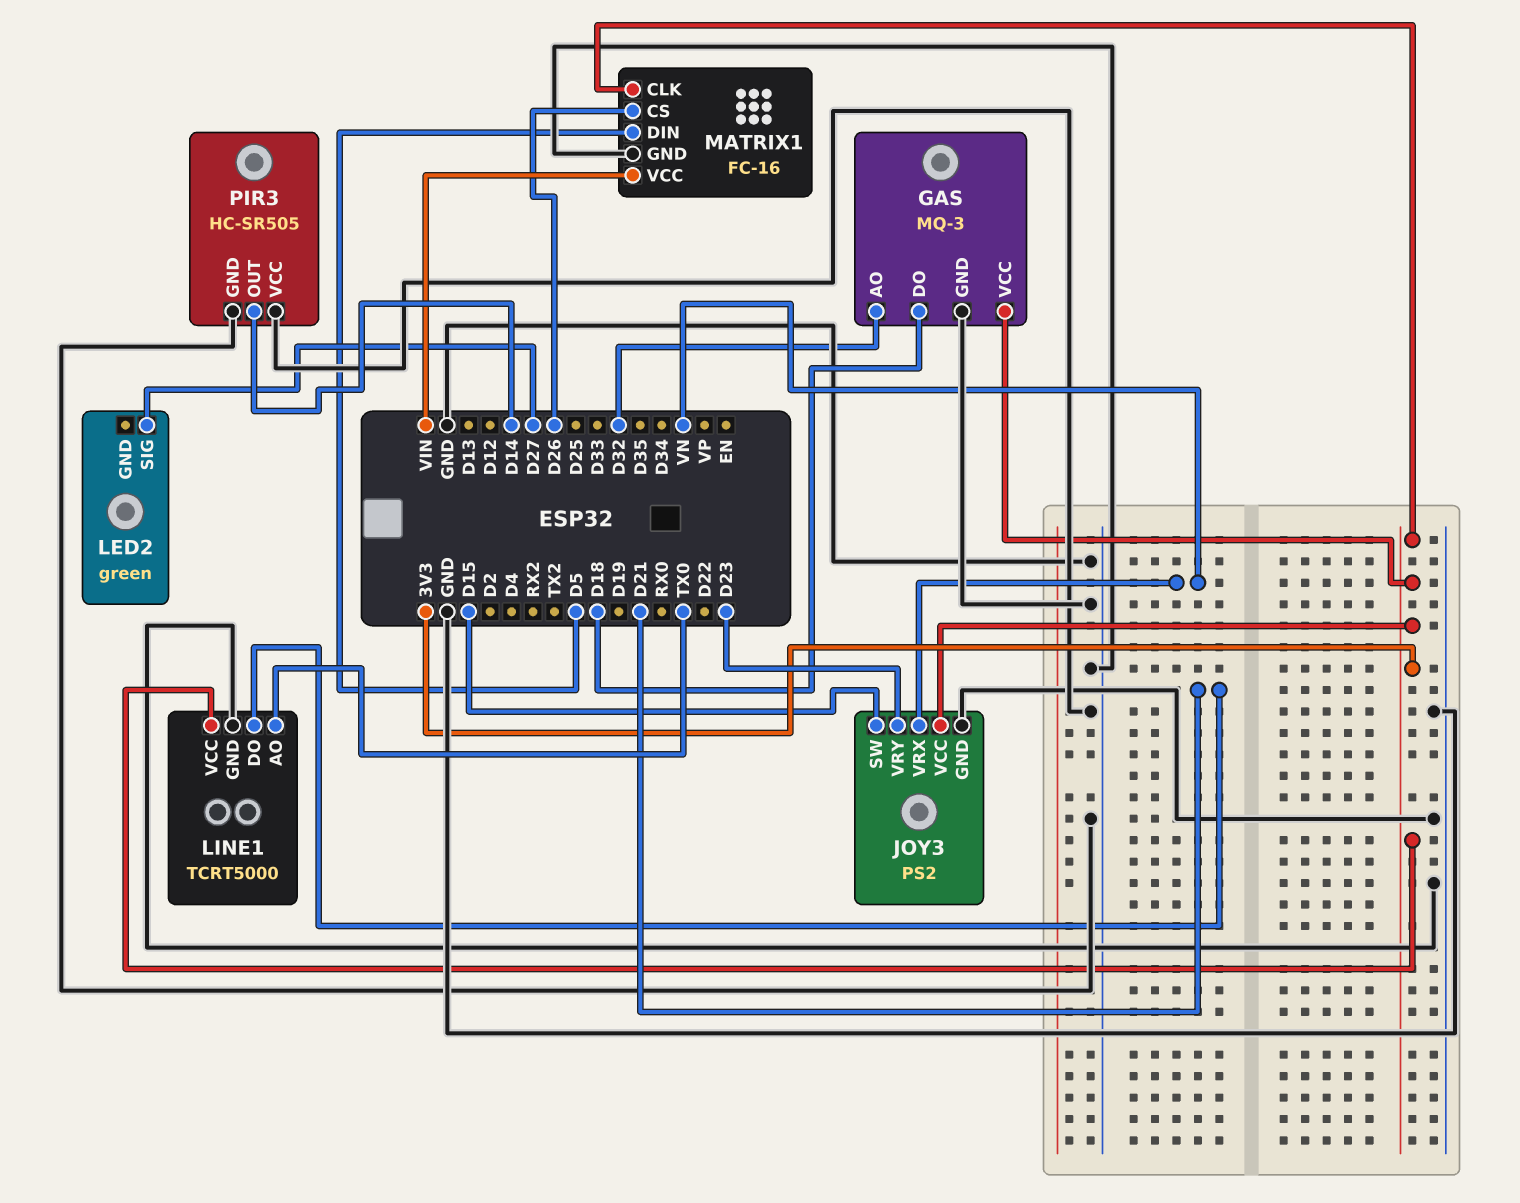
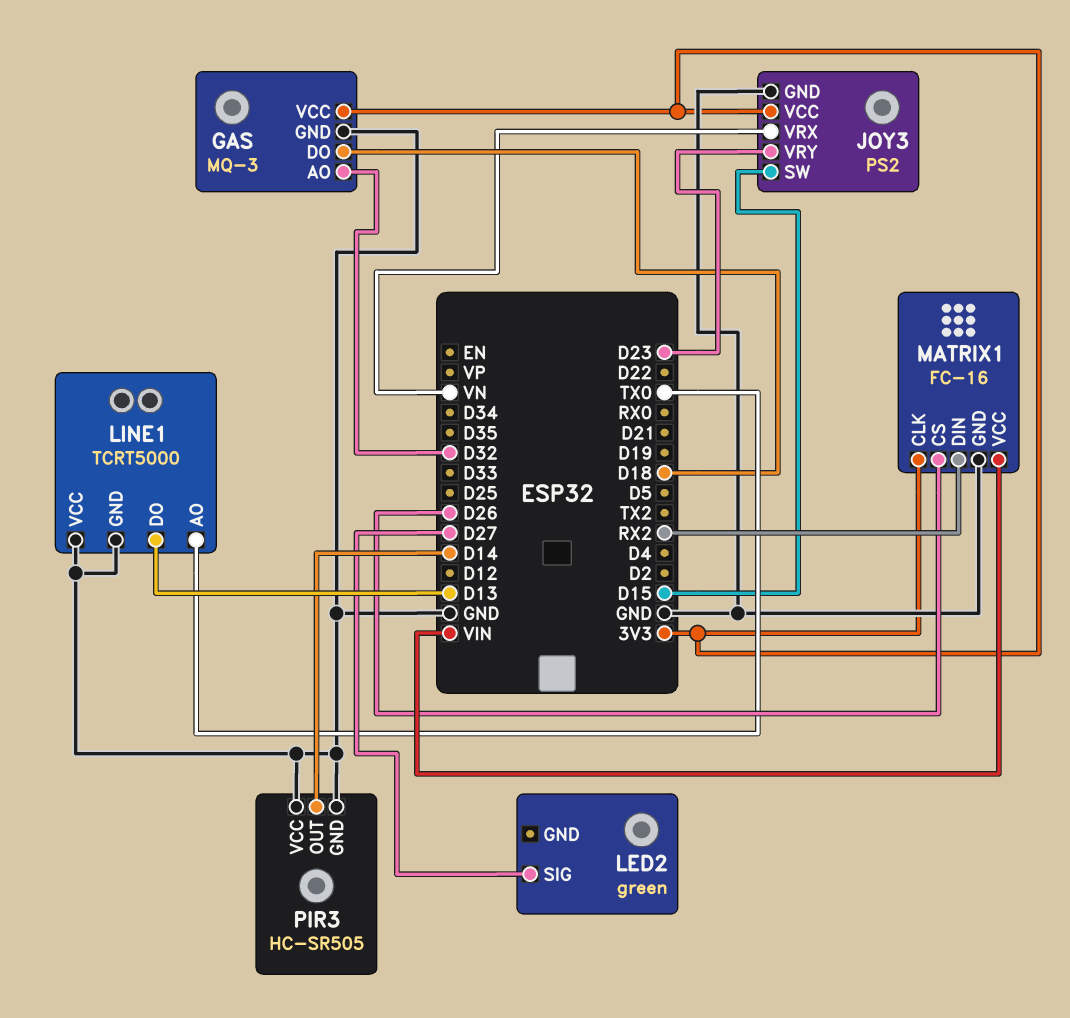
LINE1 pin DO: D21 -> D13
LINE1 pin VCC: 3V3 -> GND
MATRIX1 pin DIN: D5 -> RX2

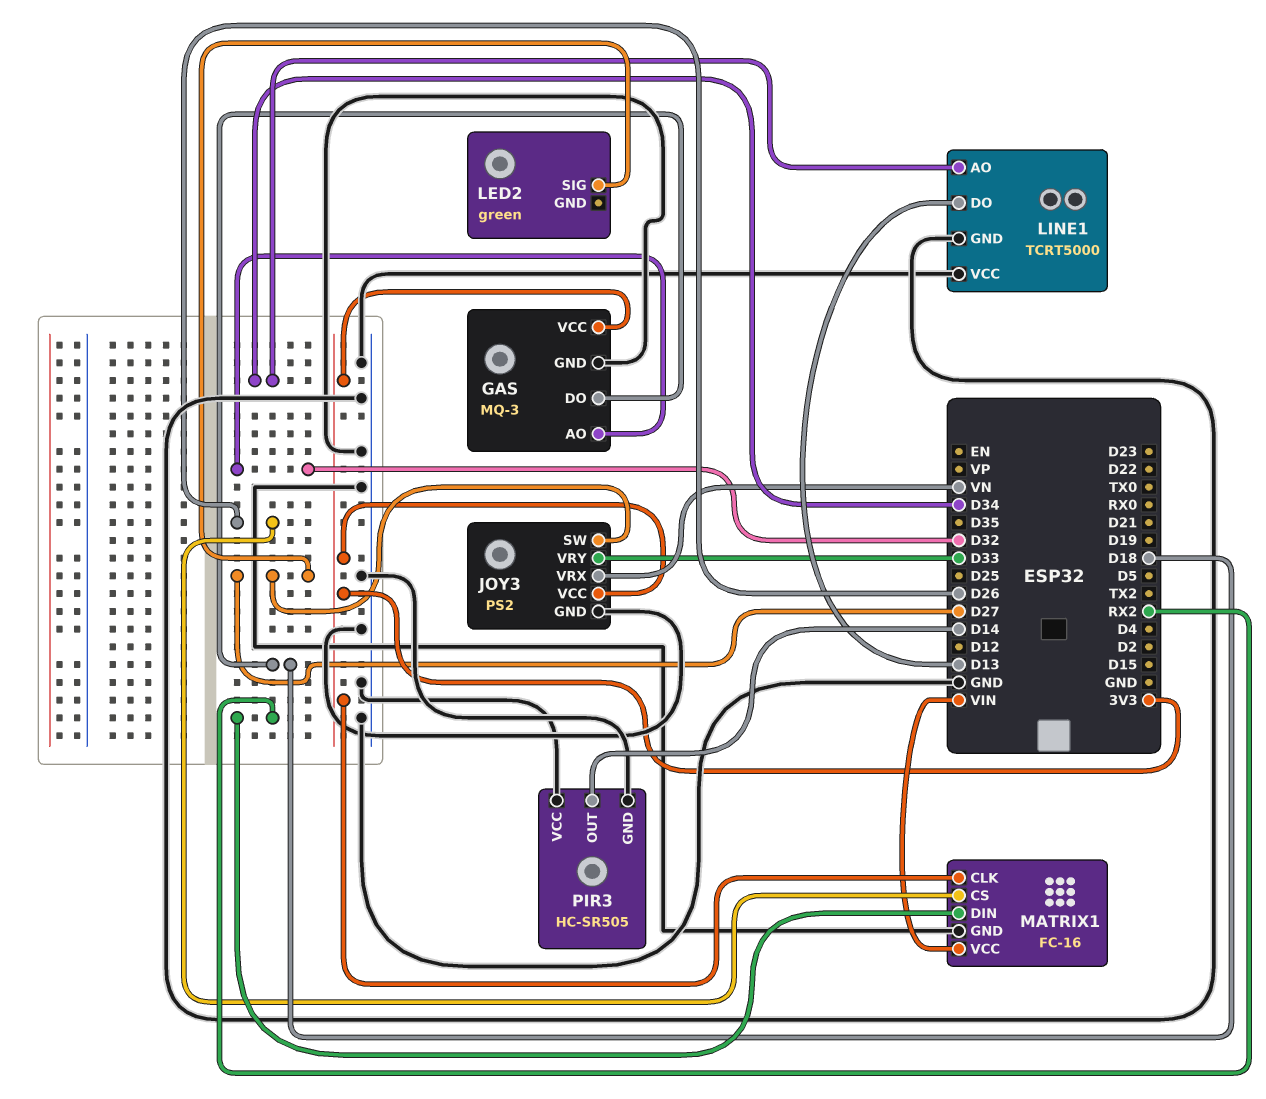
JOY3 pin SW: D15 -> D27
JOY3 pin VRY: D23 -> D33
LINE1 pin AO: TX0 -> D34

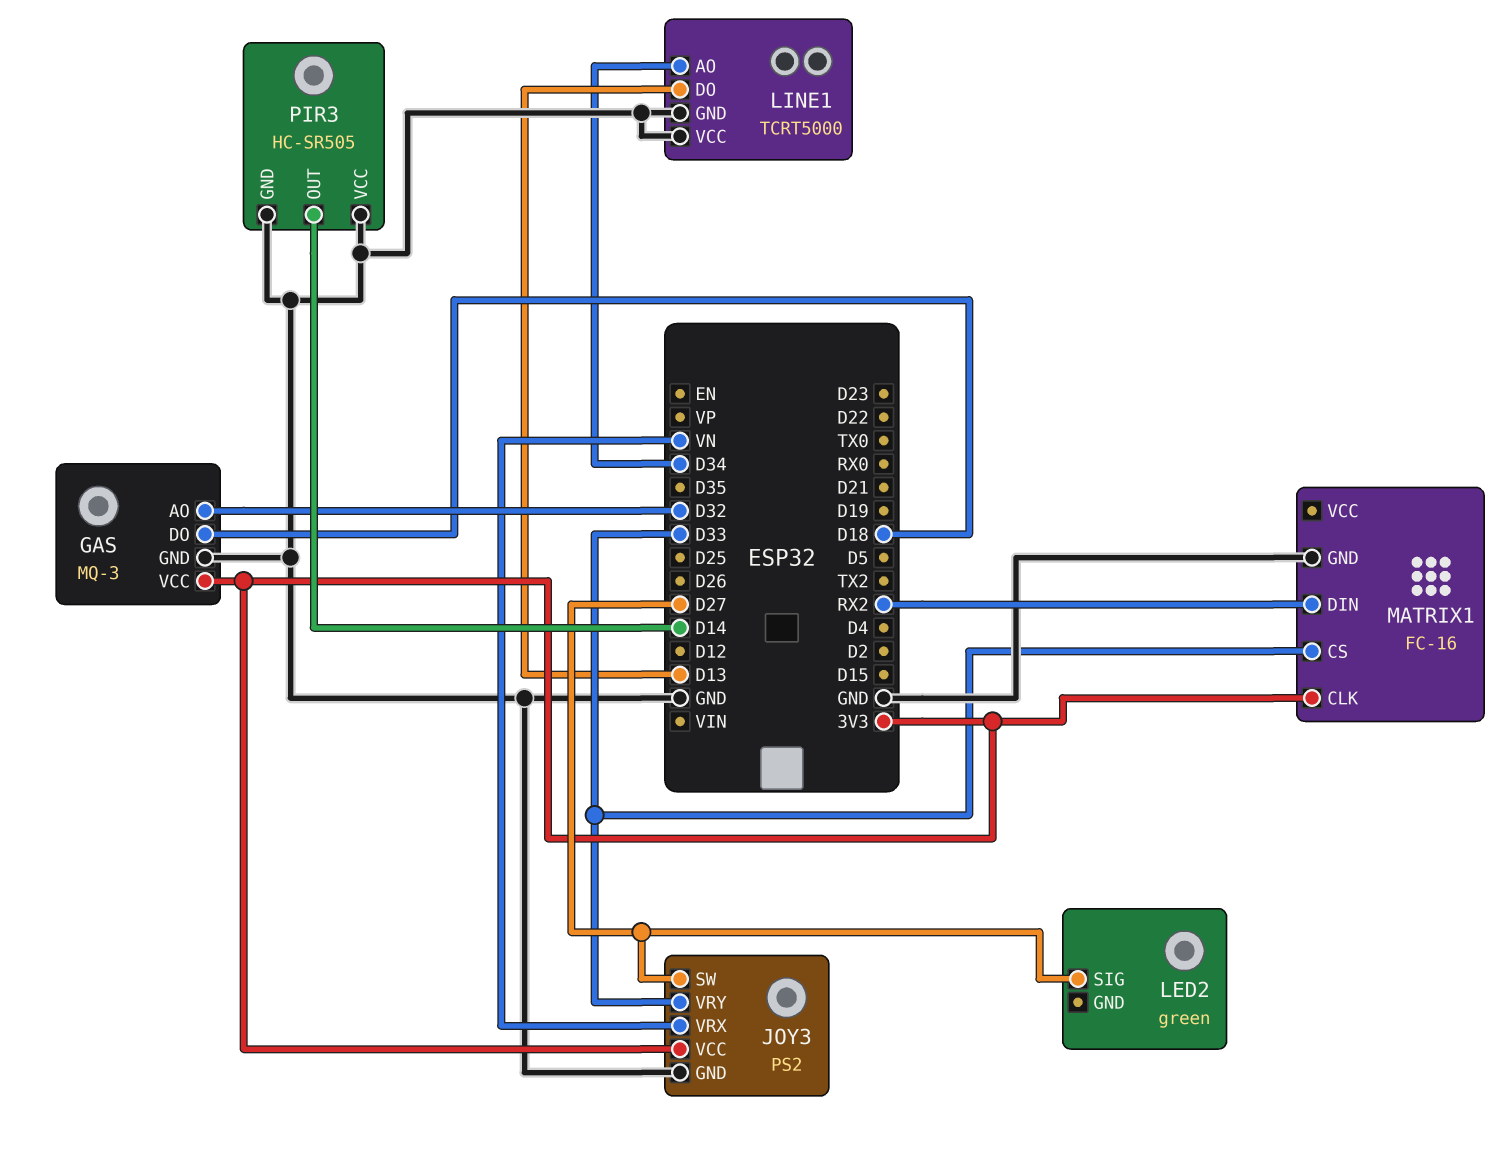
MATRIX1 pin CS: D26 -> D33
MATRIX1 pin VCC: VIN -> none

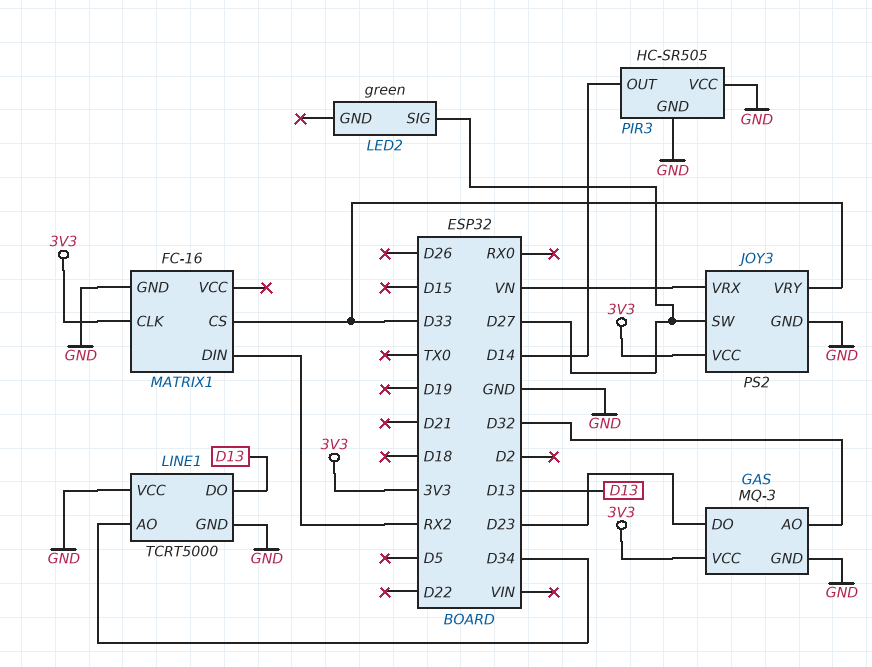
GAS pin DO: D18 -> D23

